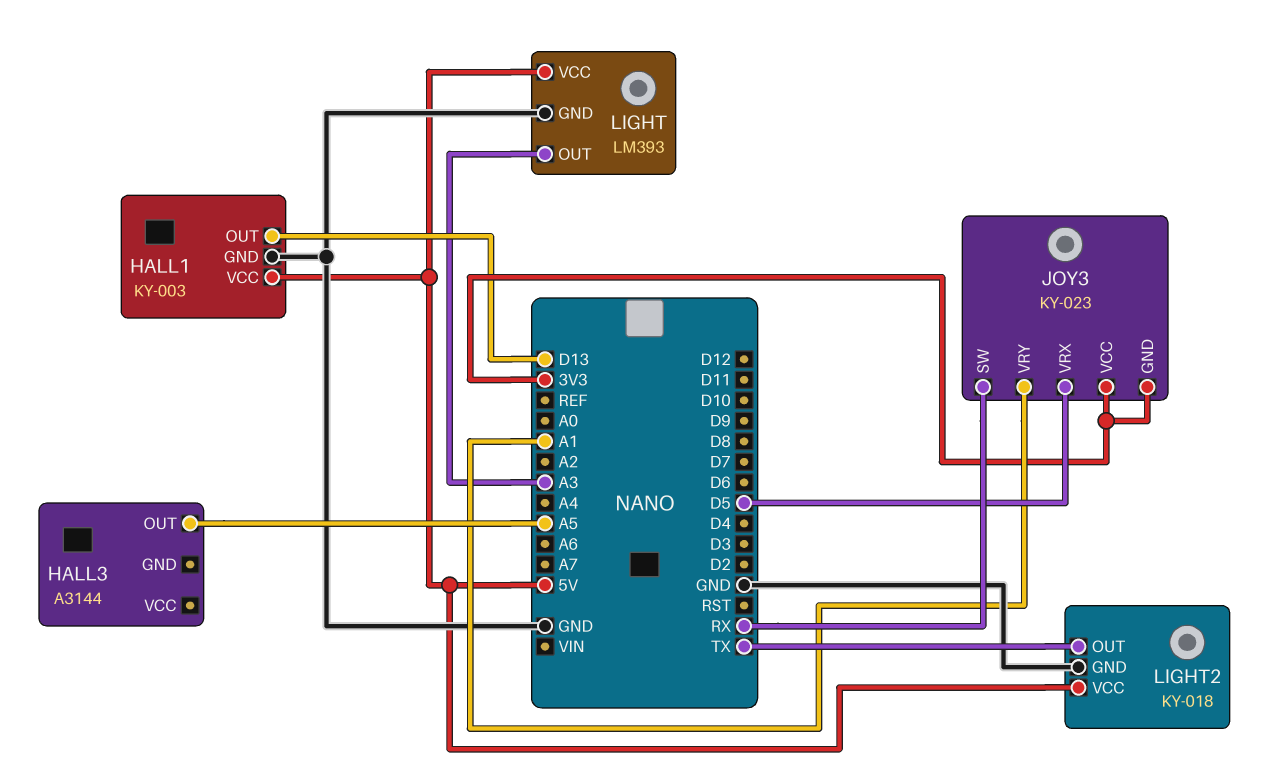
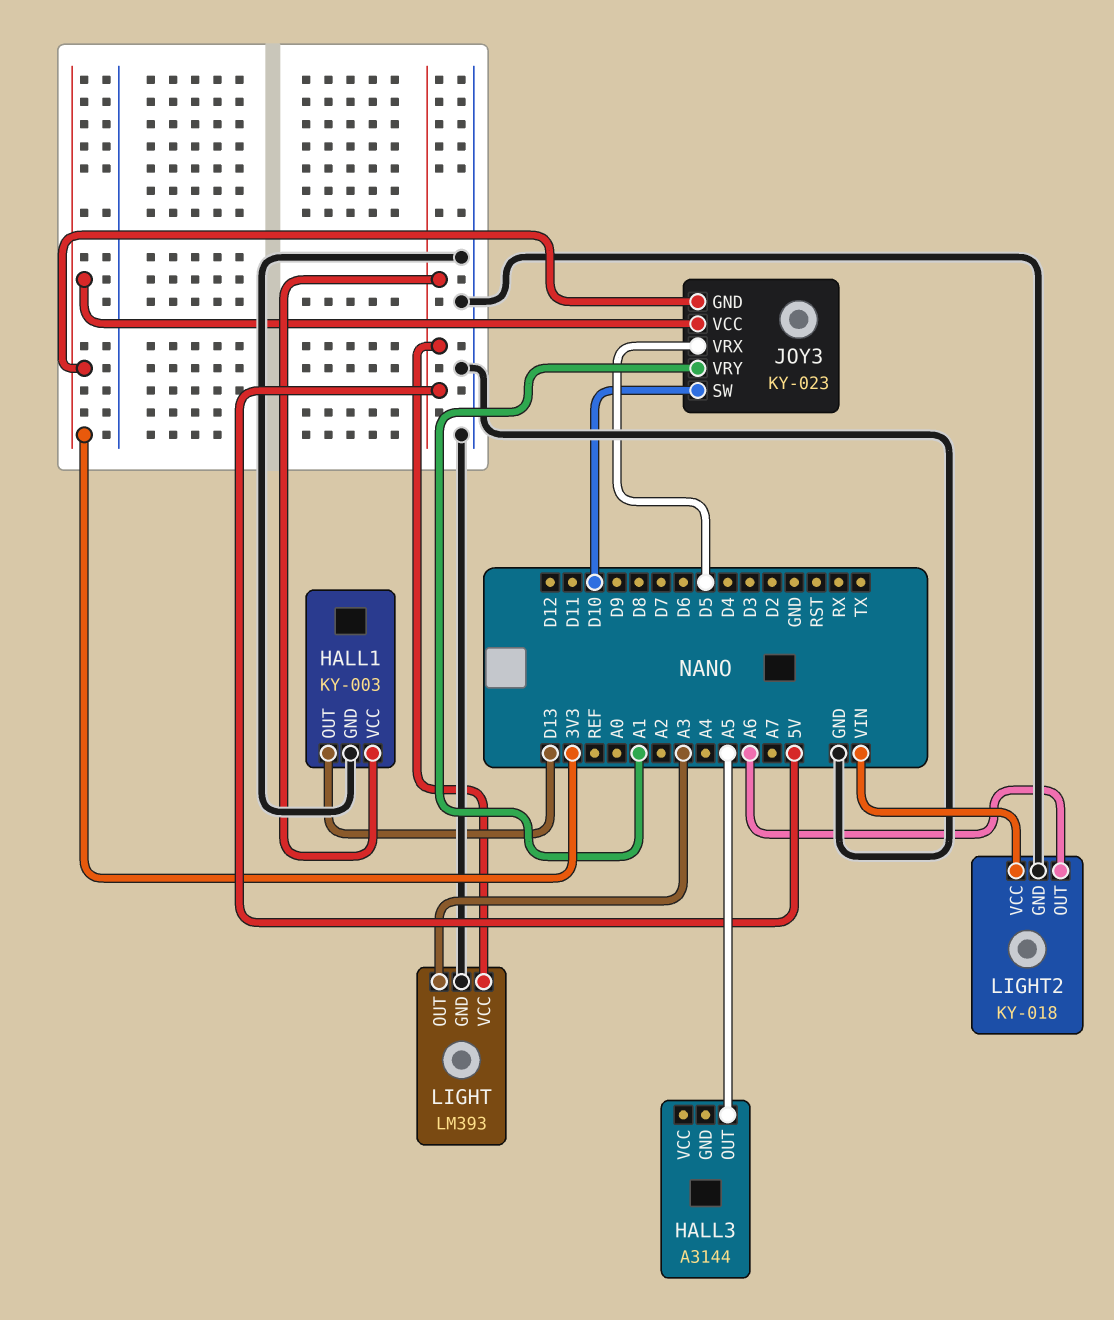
JOY3 pin SW: RX -> D10
LIGHT2 pin OUT: TX -> A6
LIGHT2 pin VCC: 5V -> VIN

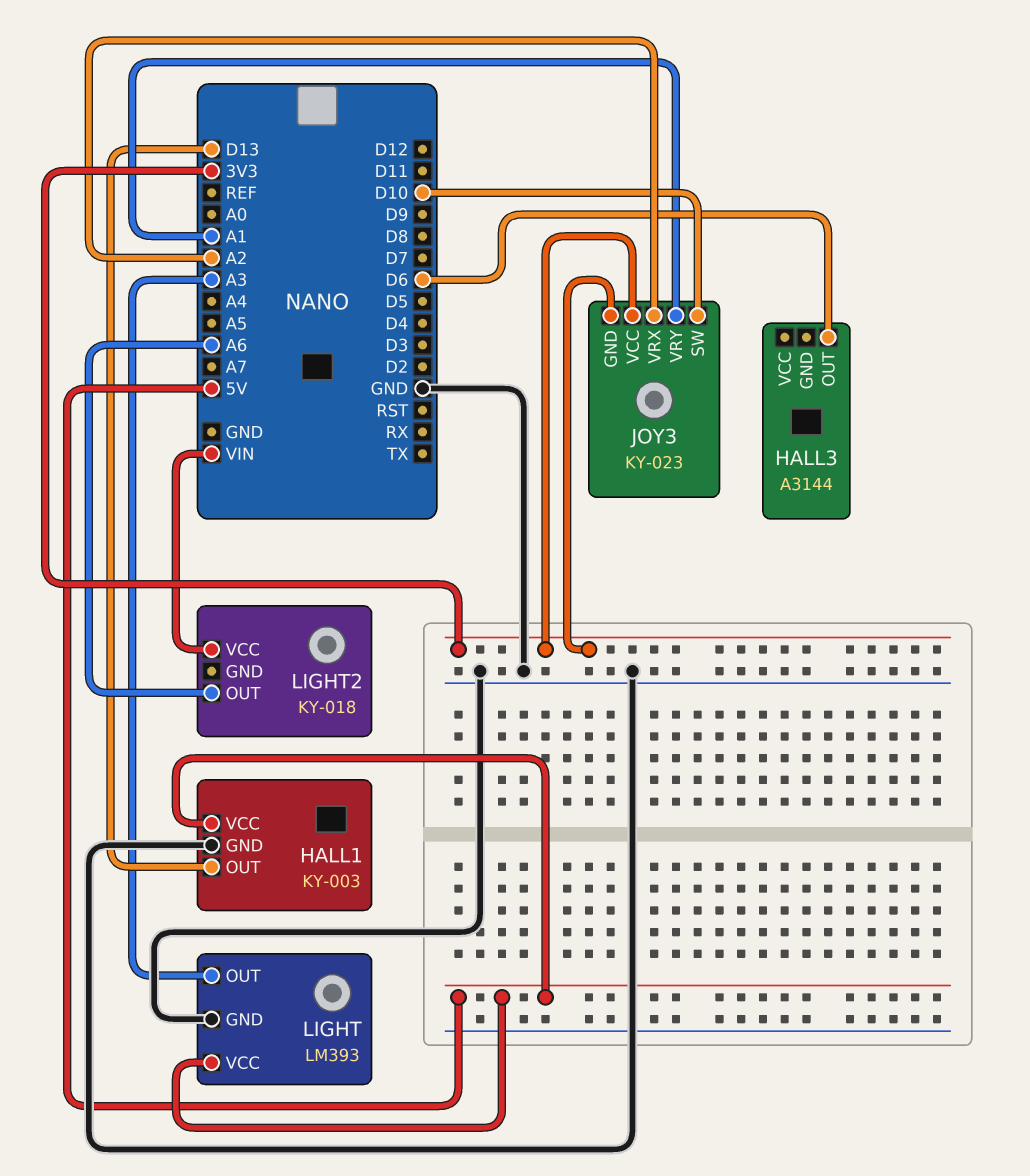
HALL3 pin OUT: A5 -> D6
JOY3 pin VRX: D5 -> A2
LIGHT2 pin GND: GND -> none

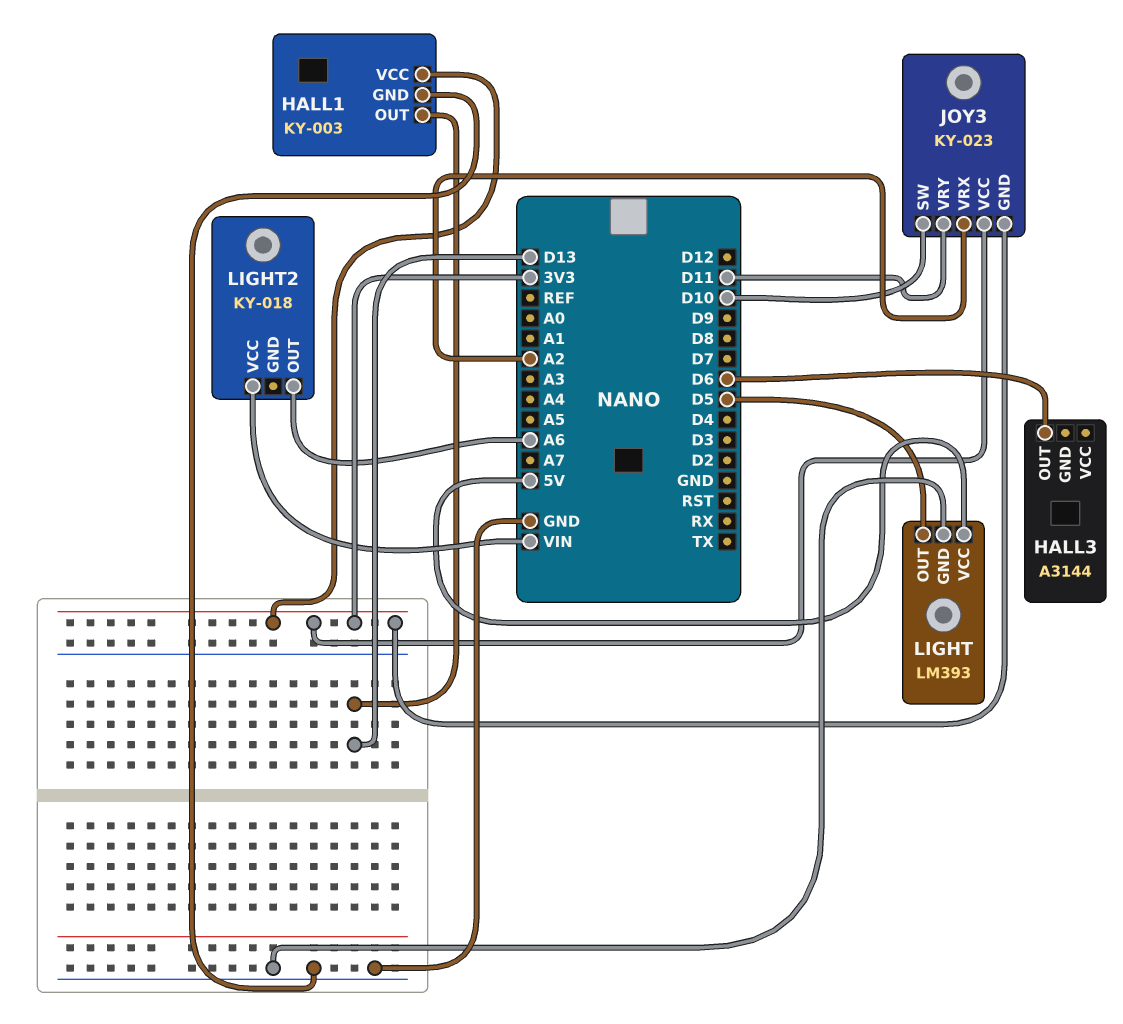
HALL1 pin VCC: 5V -> 3V3
JOY3 pin VRY: A1 -> D11
LIGHT pin OUT: A3 -> D5

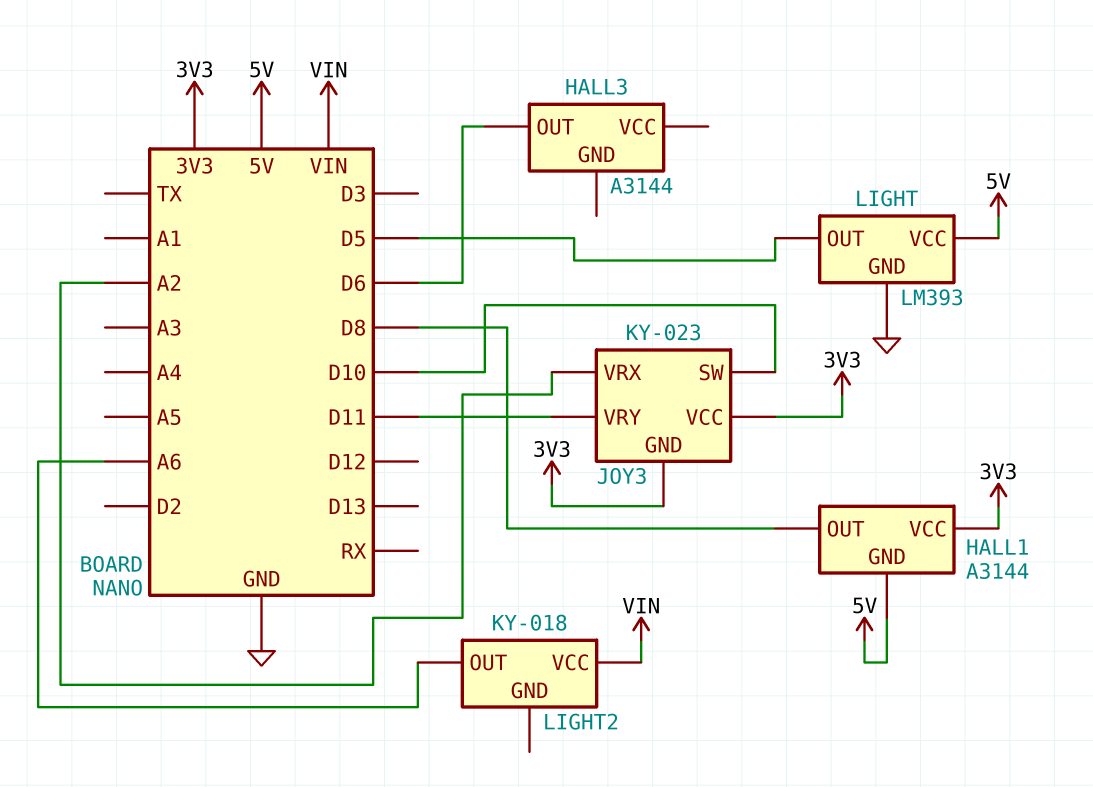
HALL1: KY-003 -> A3144
HALL1 pin GND: GND -> 5V
HALL1 pin OUT: D13 -> D8

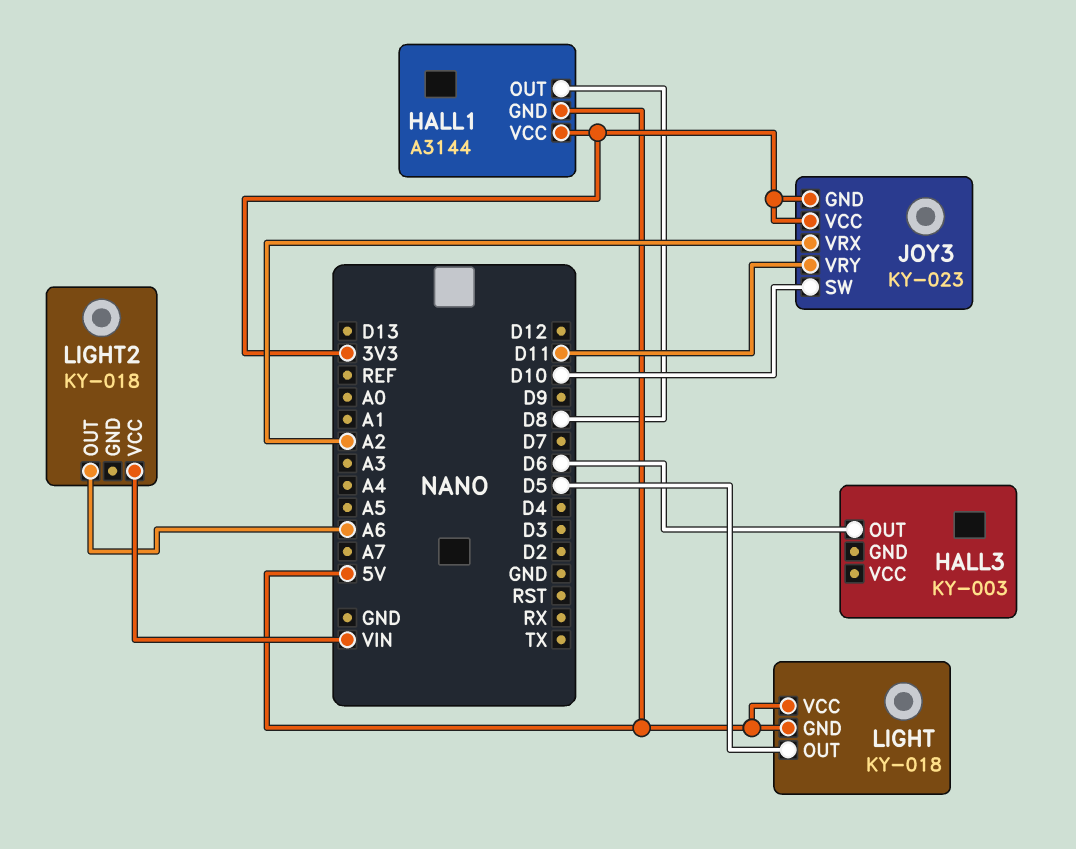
HALL3: A3144 -> KY-003
LIGHT: LM393 -> KY-018
LIGHT pin GND: GND -> 5V

